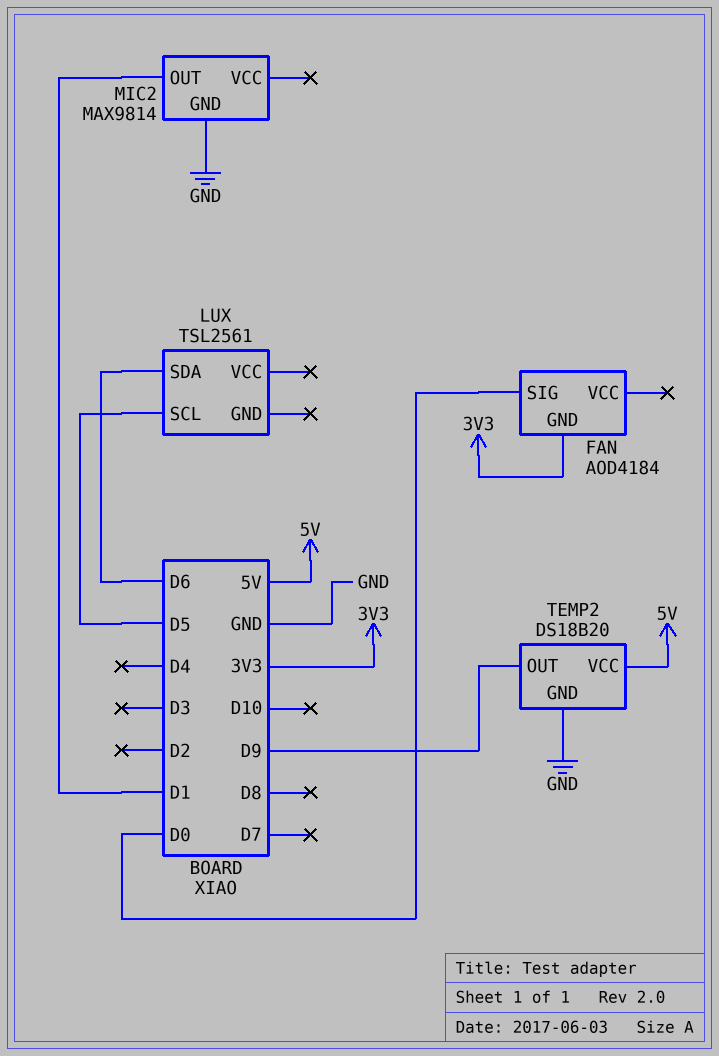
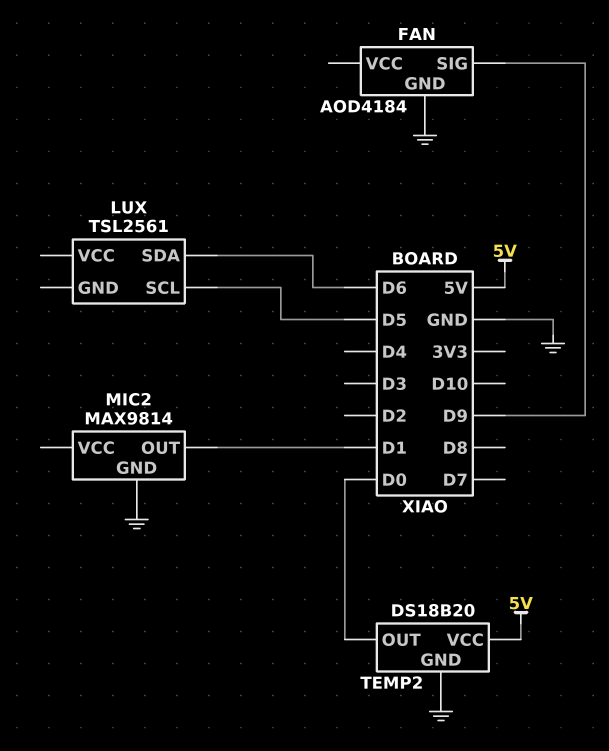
FAN pin GND: 3V3 -> GND
FAN pin SIG: D0 -> D9
TEMP2 pin OUT: D9 -> D0

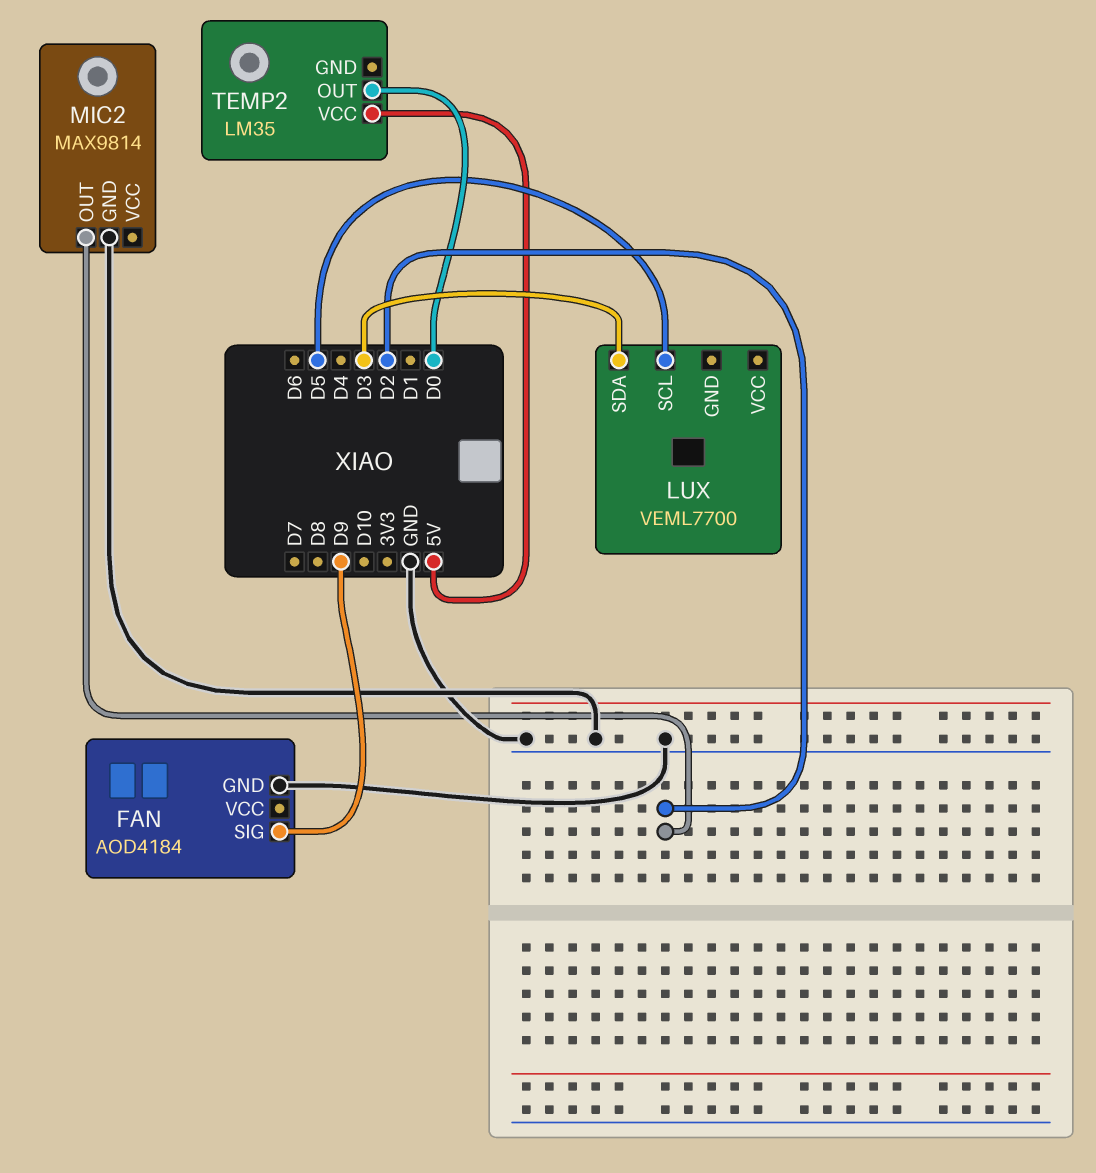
LUX: TSL2561 -> VEML7700
LUX pin SDA: D6 -> D3
MIC2 pin OUT: D1 -> D2
TEMP2: DS18B20 -> LM35
TEMP2 pin GND: GND -> none

